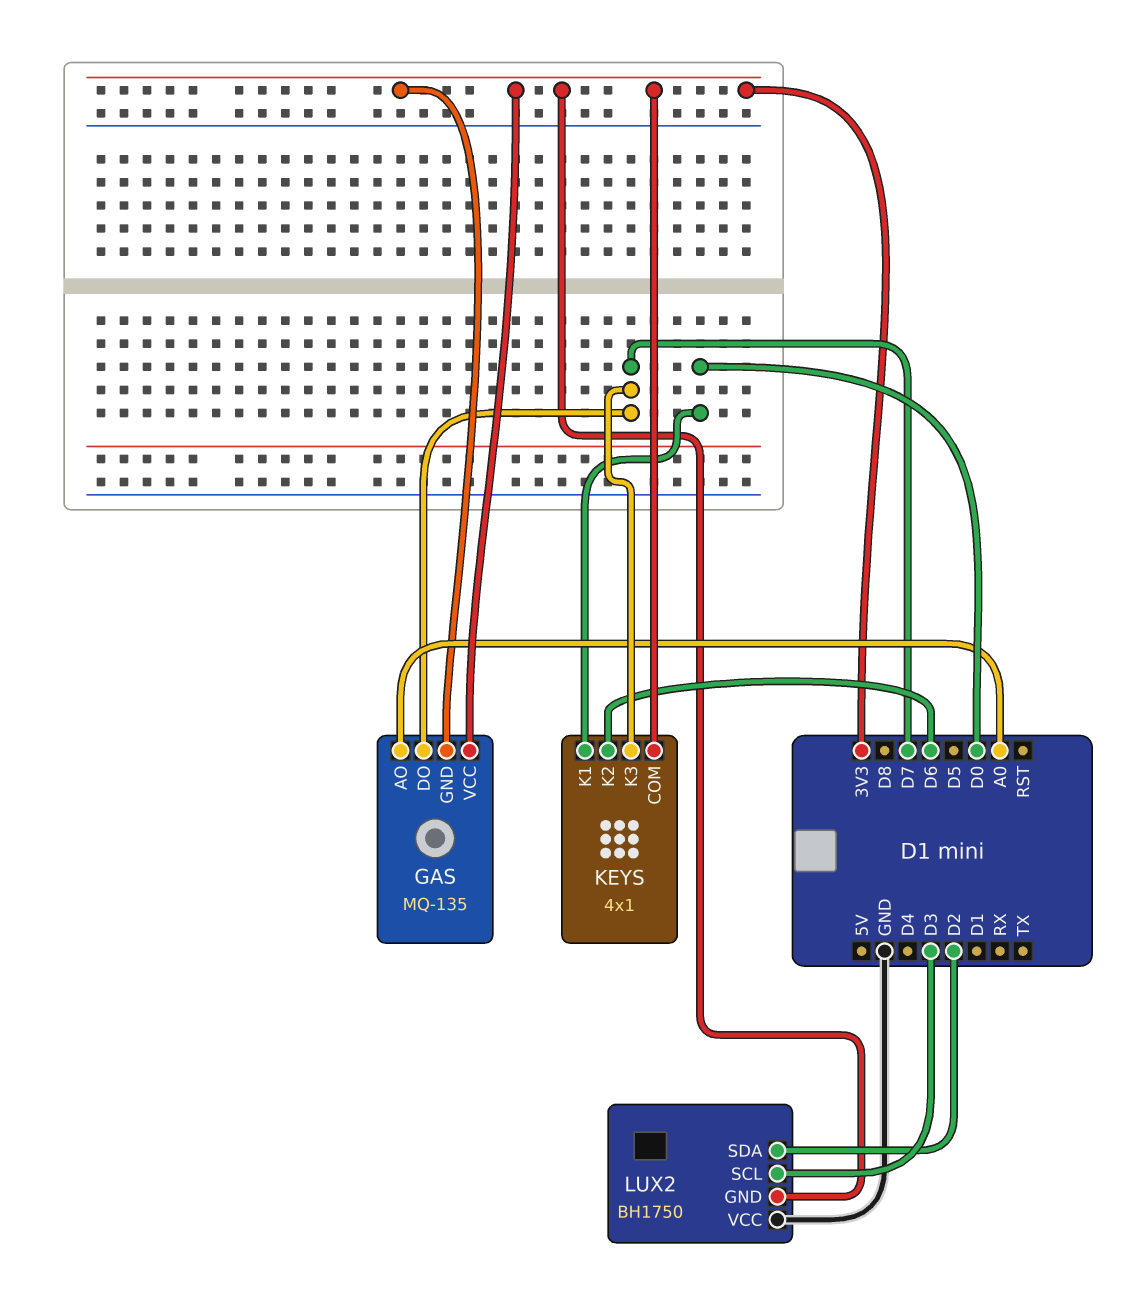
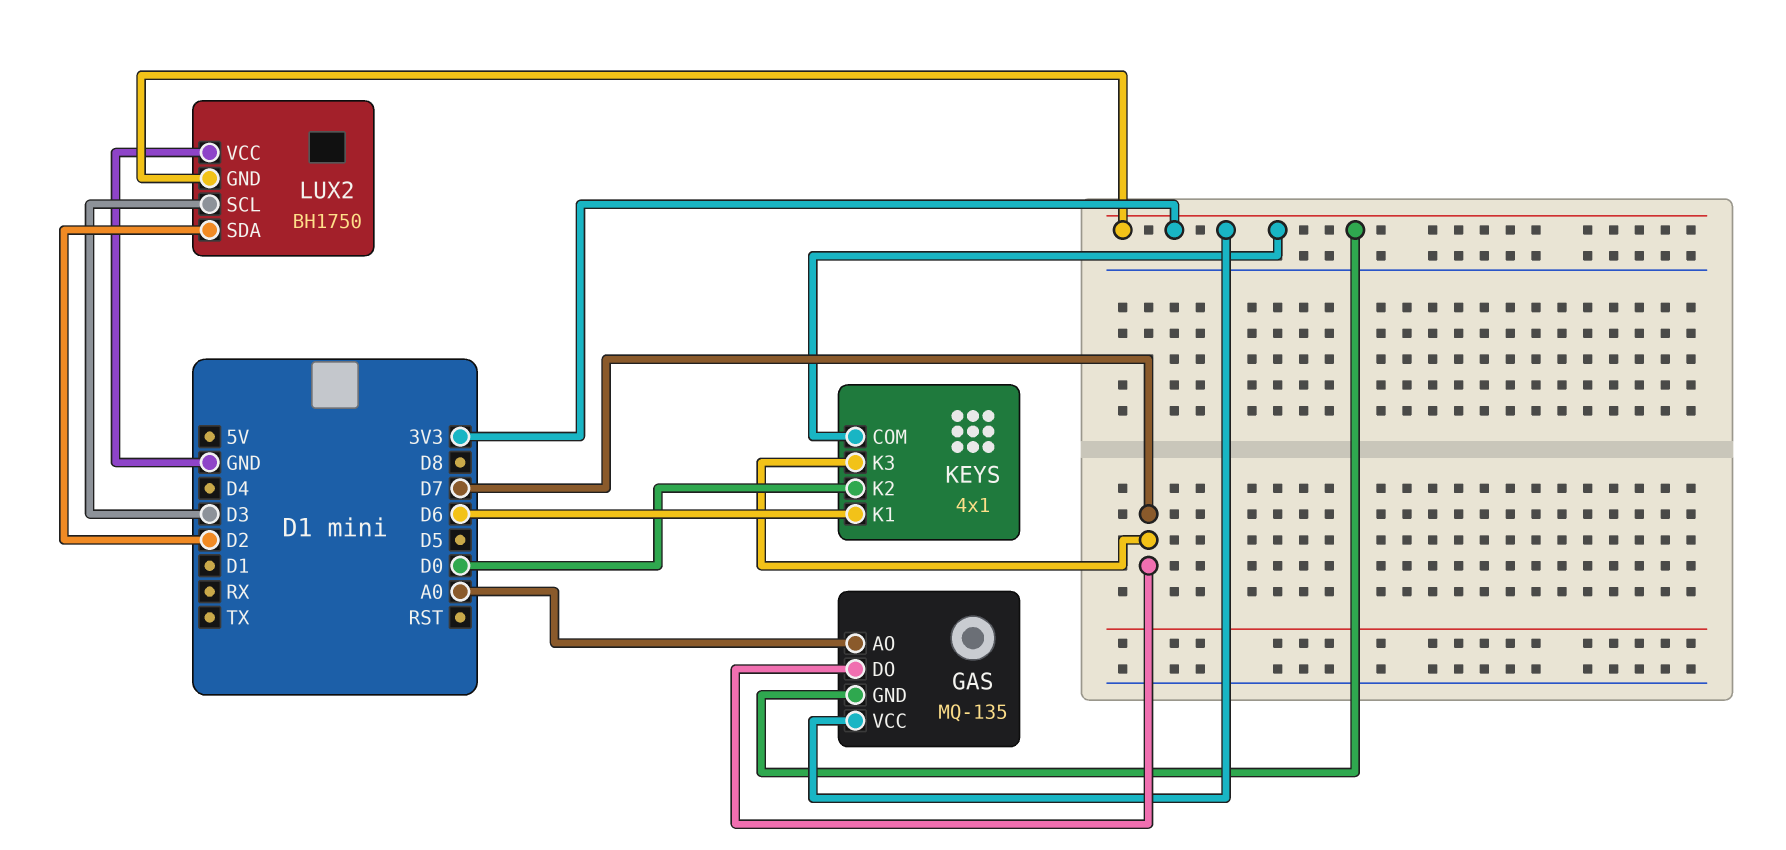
KEYS pin K1: D0 -> D6
KEYS pin K2: D6 -> D0

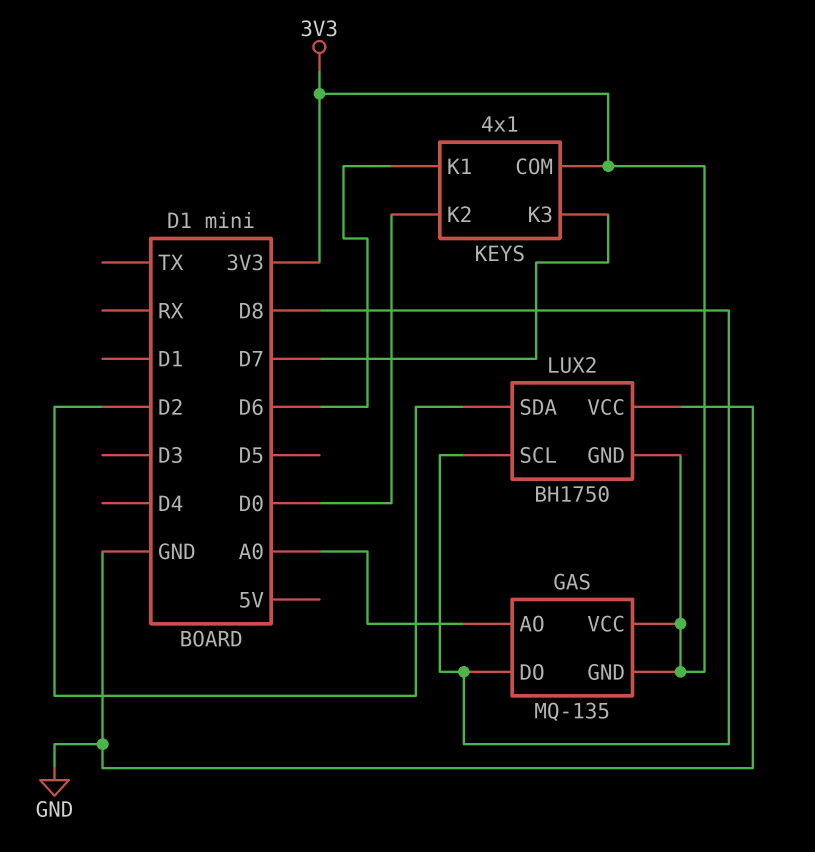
GAS pin DO: D7 -> D8
LUX2 pin SCL: D3 -> D8

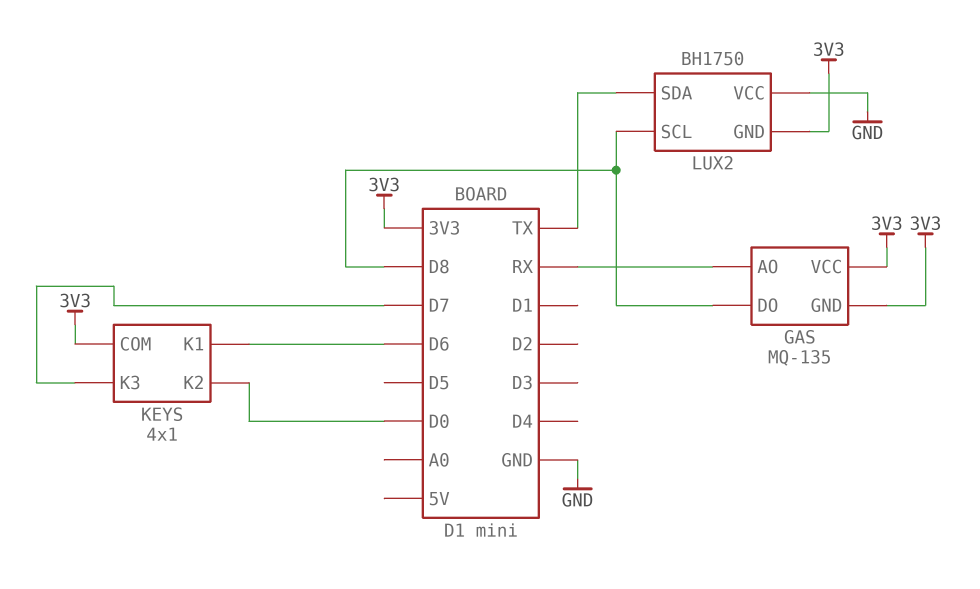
GAS pin AO: A0 -> RX
LUX2 pin SDA: D2 -> TX

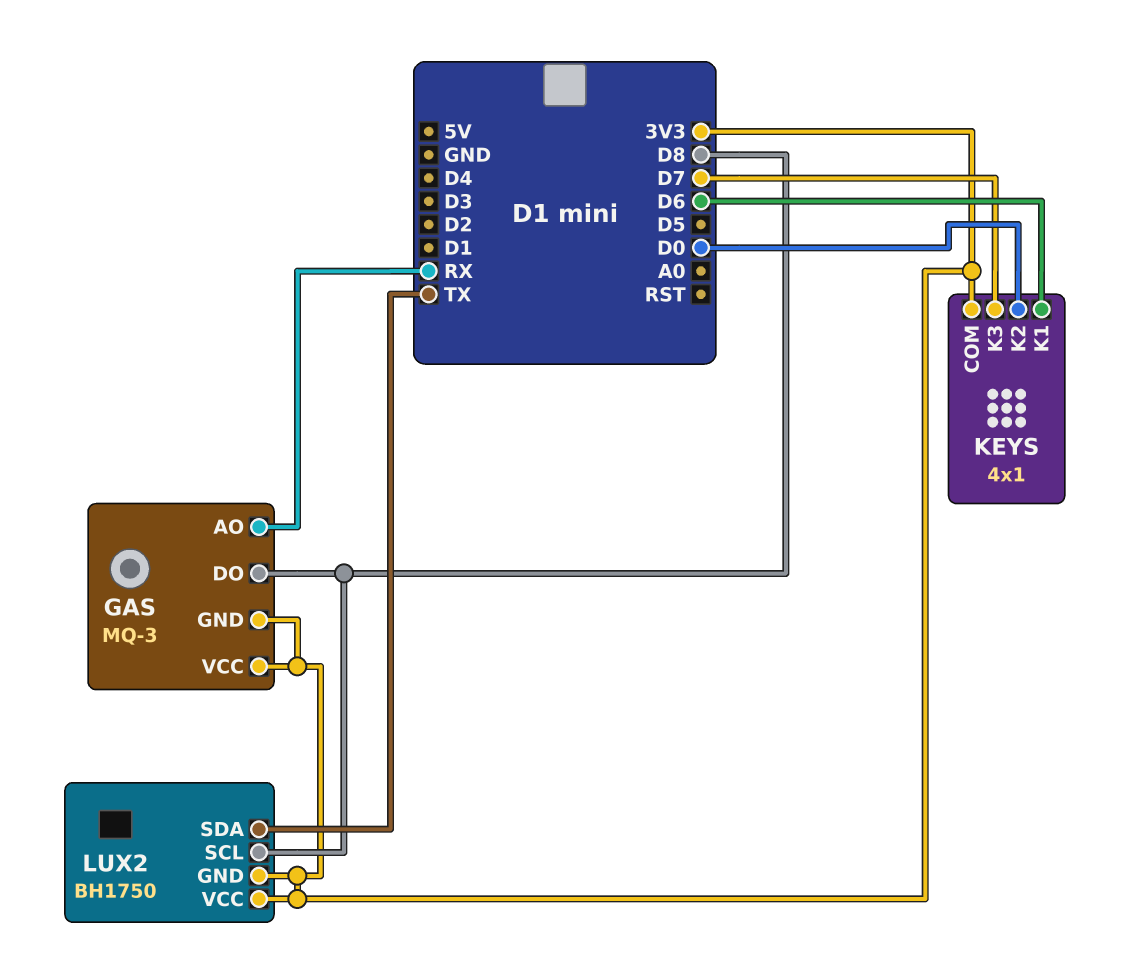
GAS: MQ-135 -> MQ-3
LUX2 pin VCC: GND -> 3V3

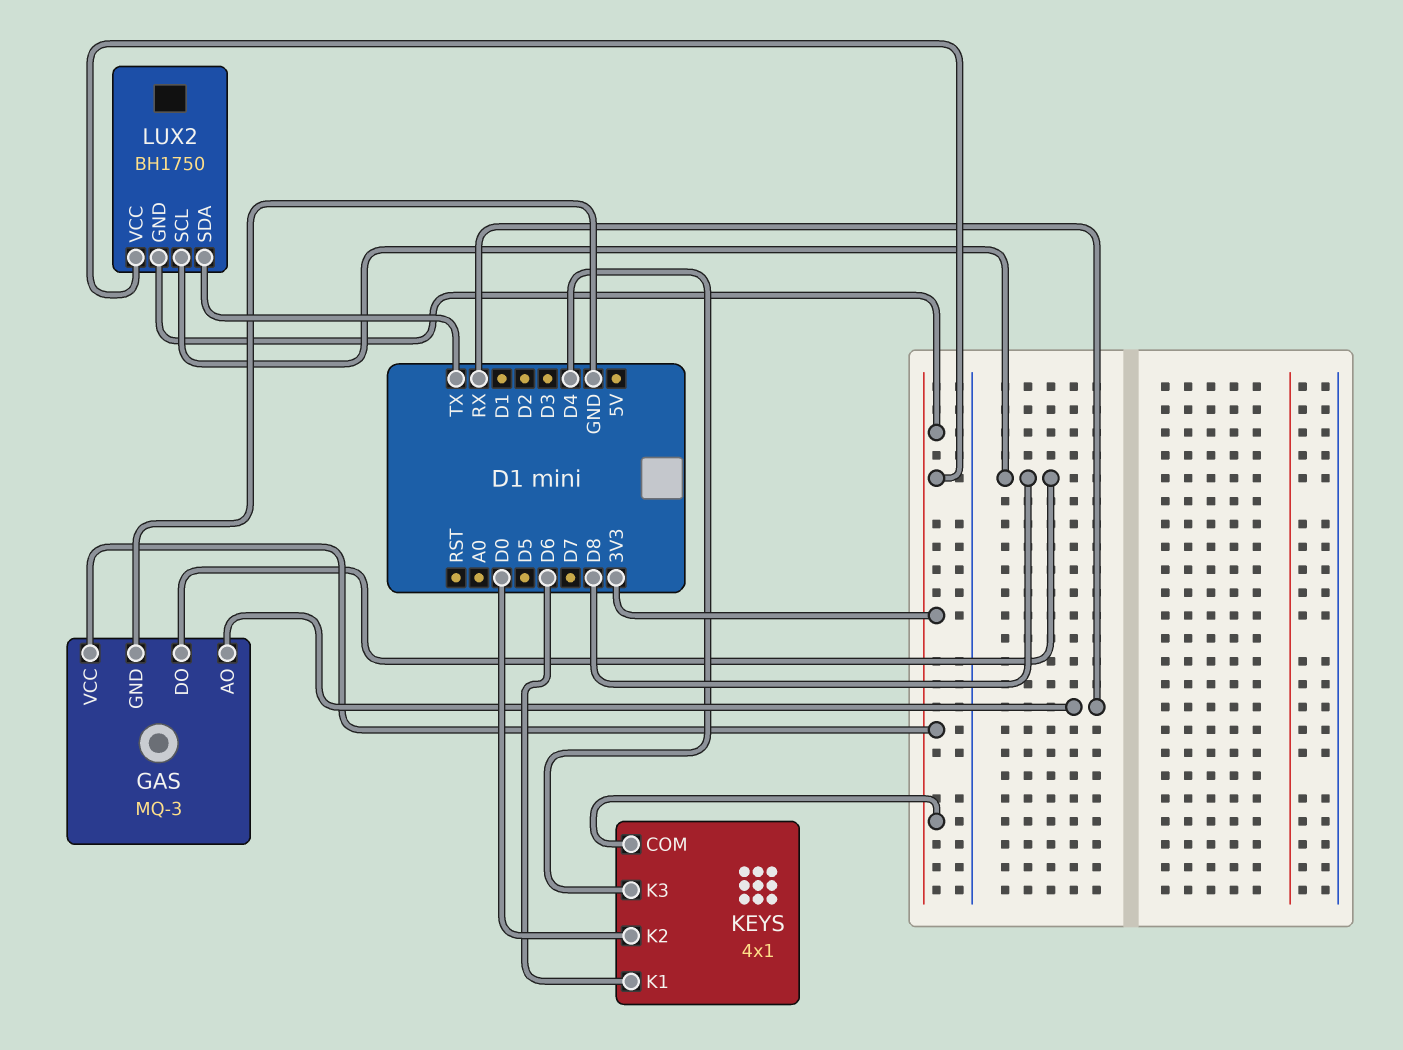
GAS pin GND: 3V3 -> GND
KEYS pin K3: D7 -> D4

